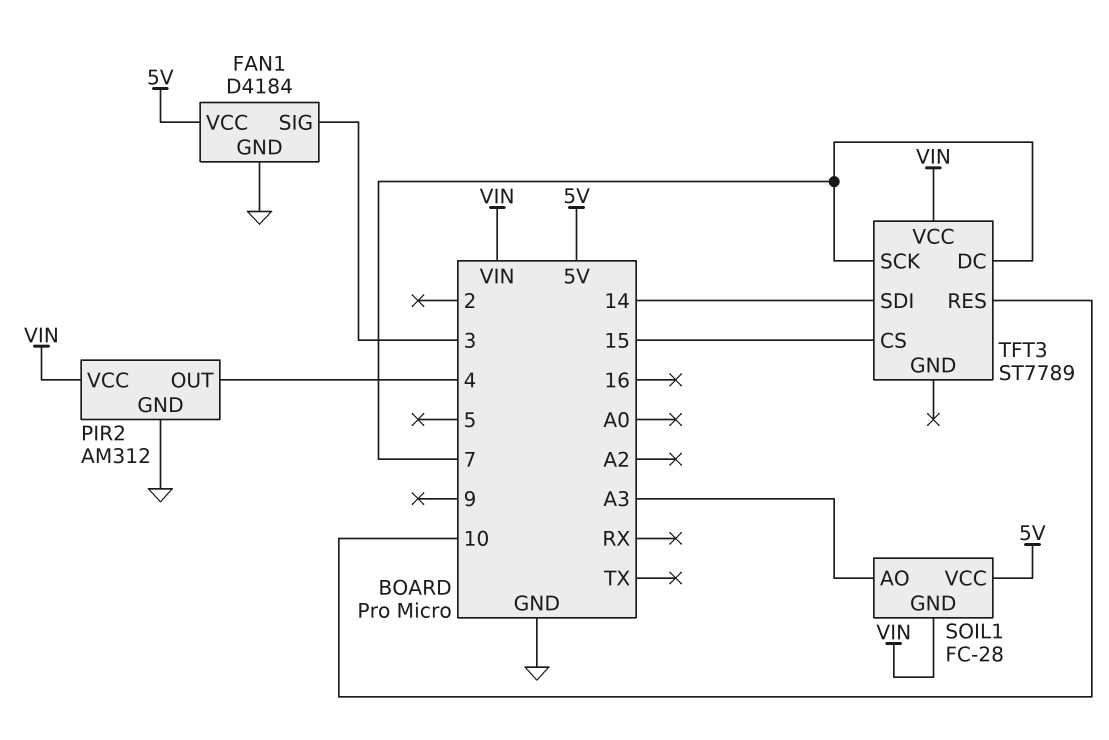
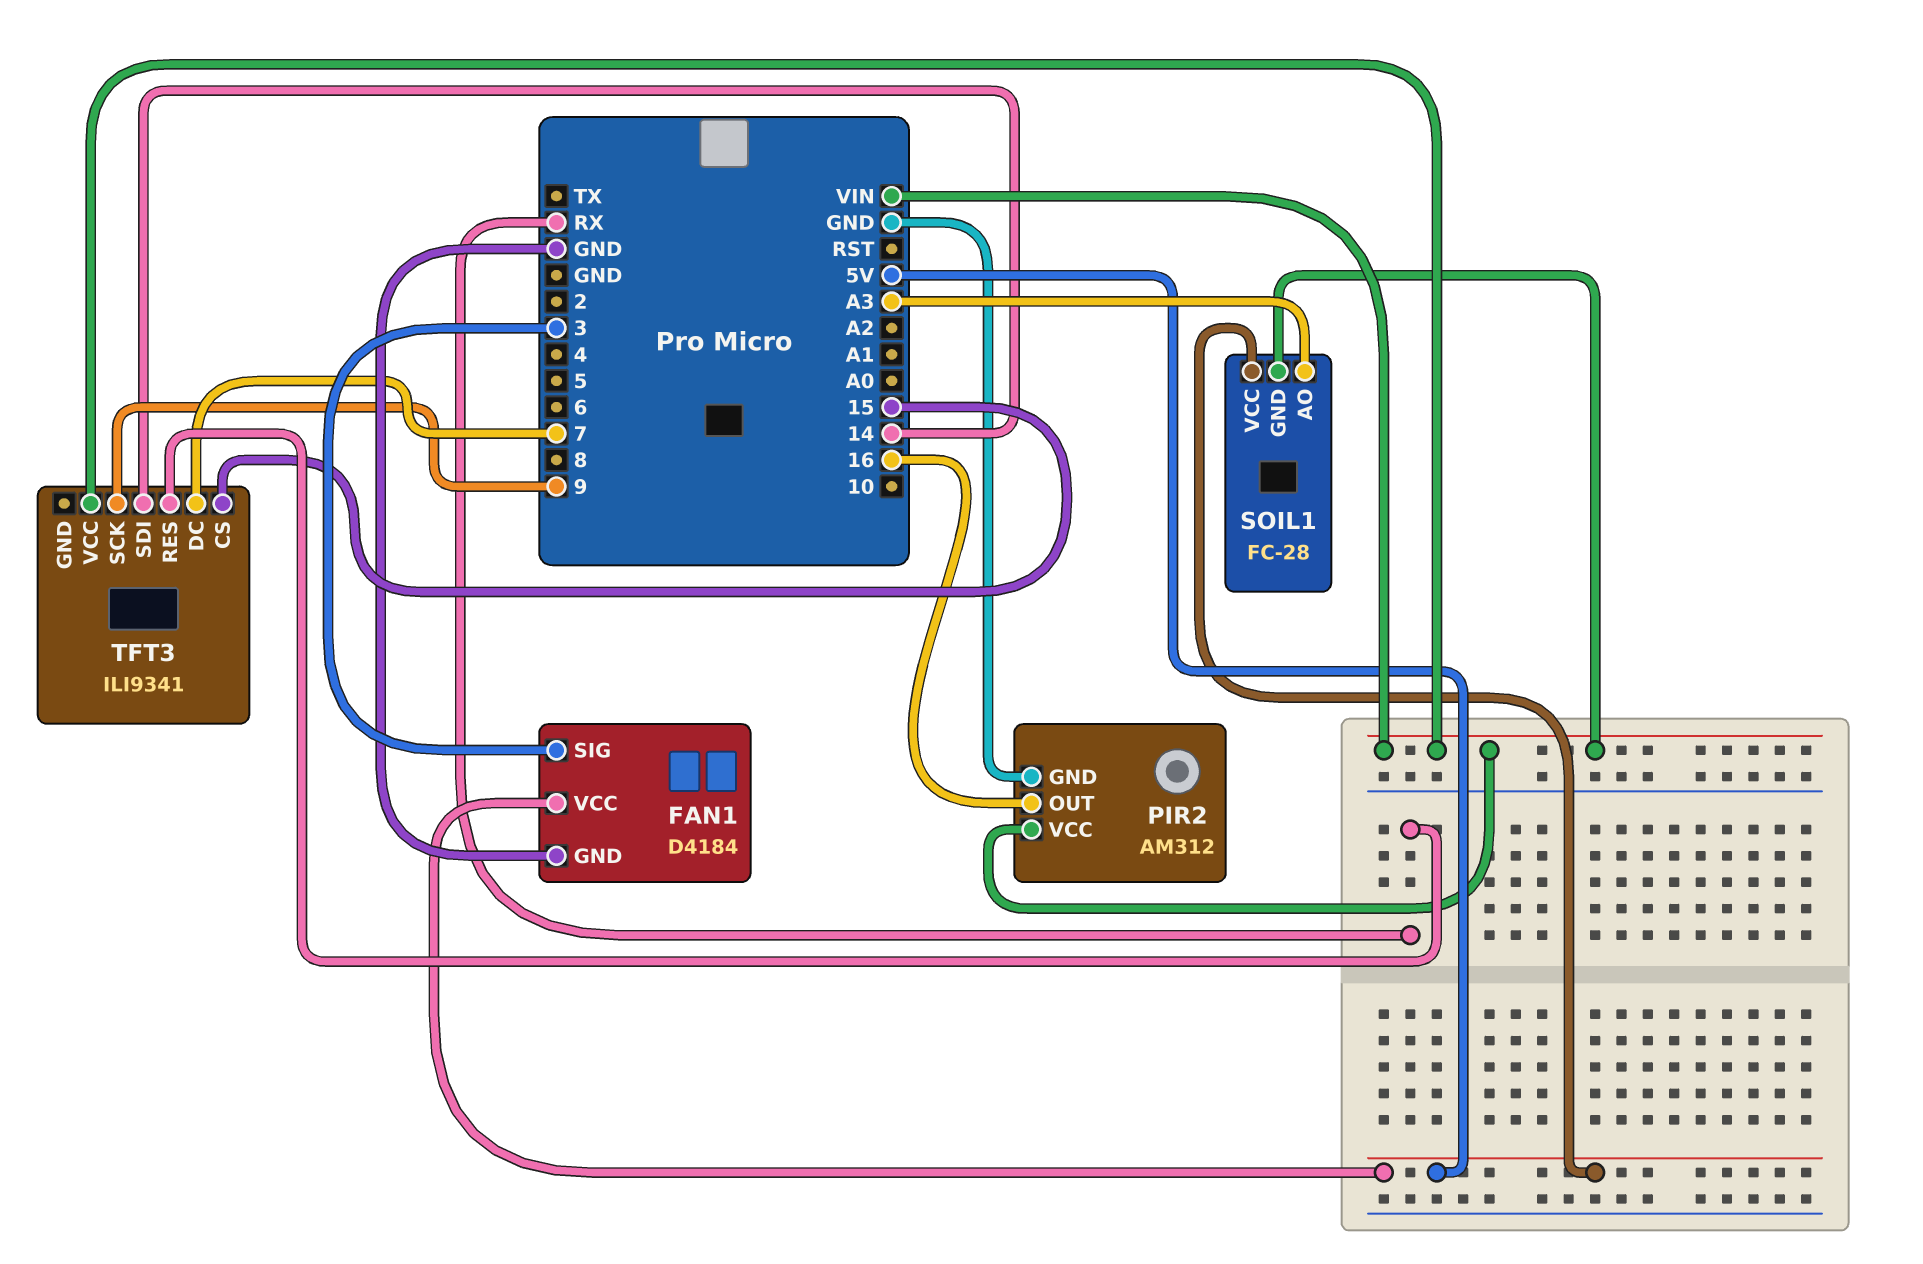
PIR2 pin OUT: 4 -> 16
TFT3: ST7789 -> ILI9341
TFT3 pin RES: 10 -> RX
TFT3 pin SCK: 7 -> 9

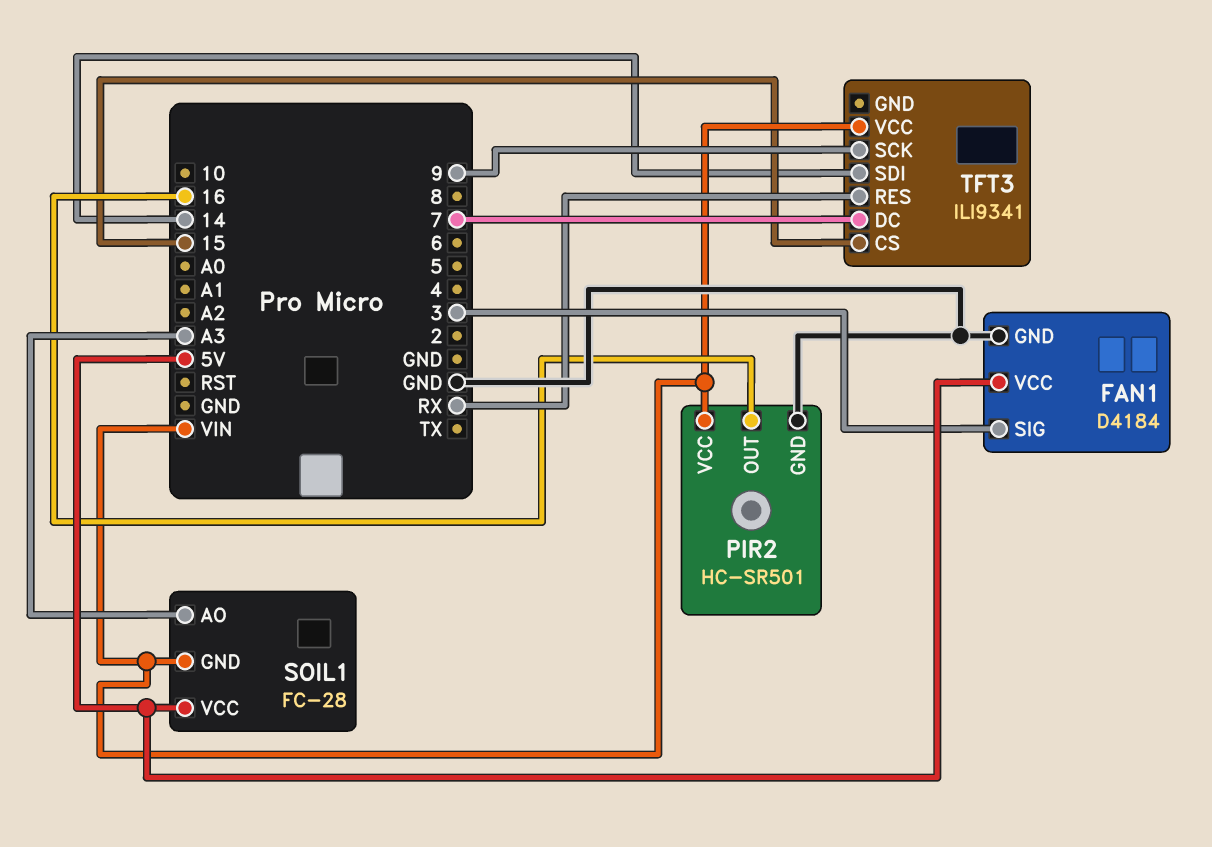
PIR2: AM312 -> HC-SR501

